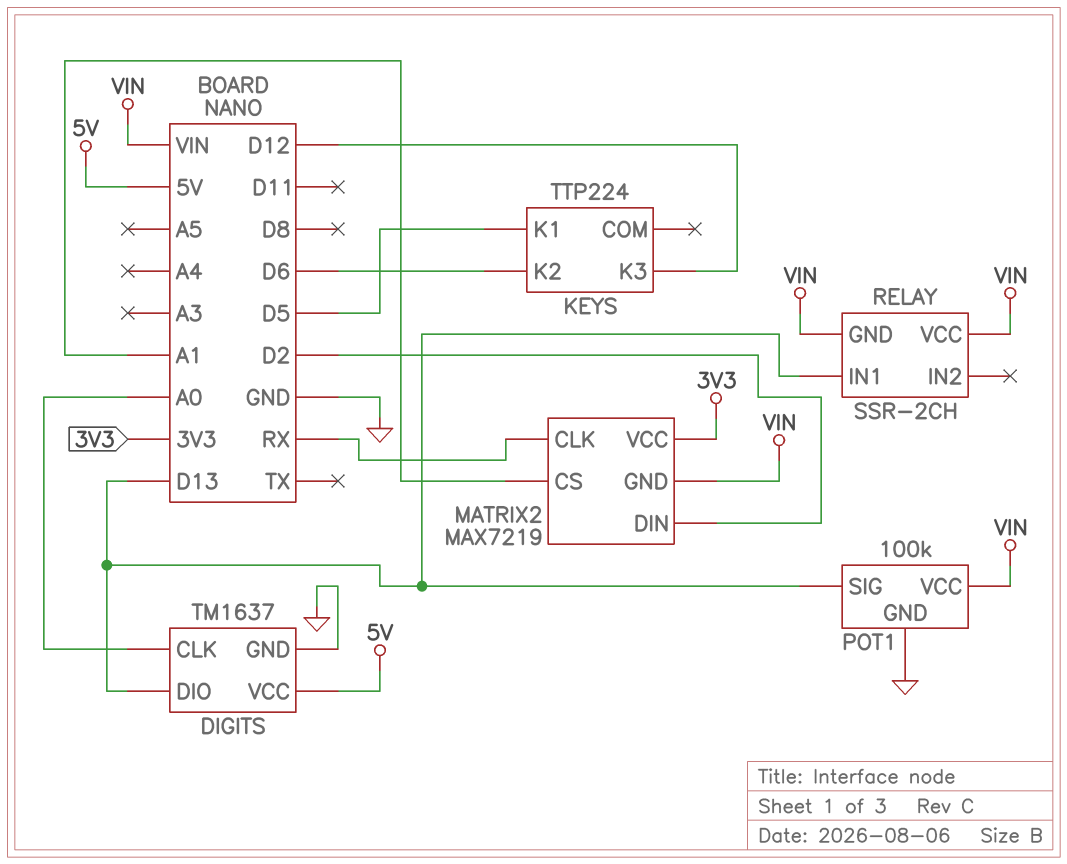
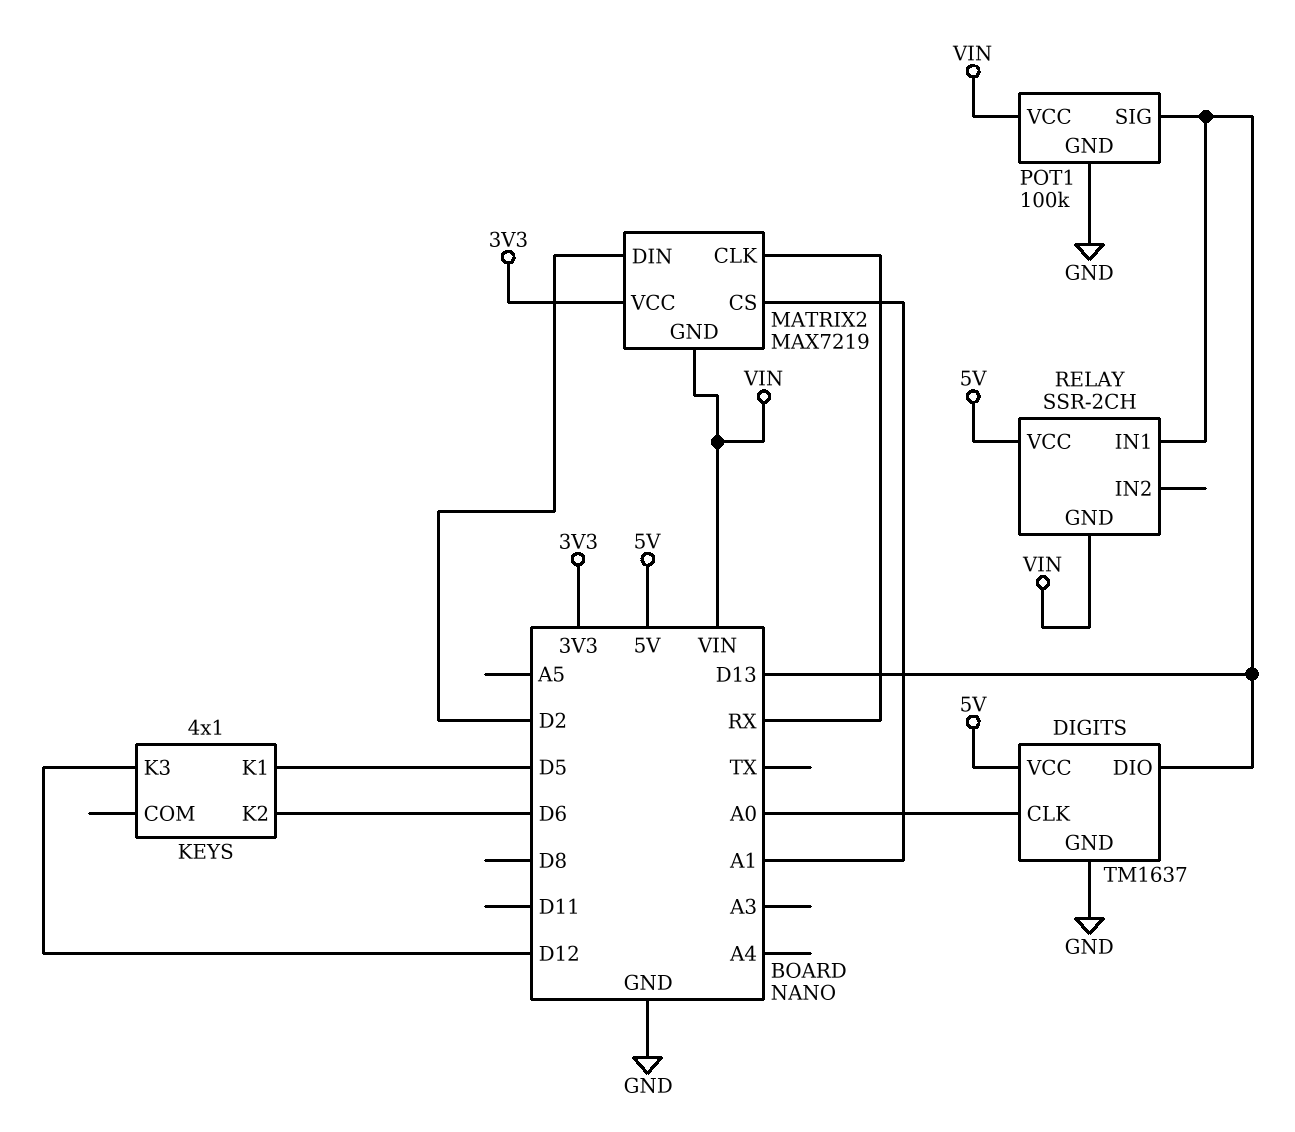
KEYS: TTP224 -> 4x1
RELAY pin VCC: VIN -> 5V

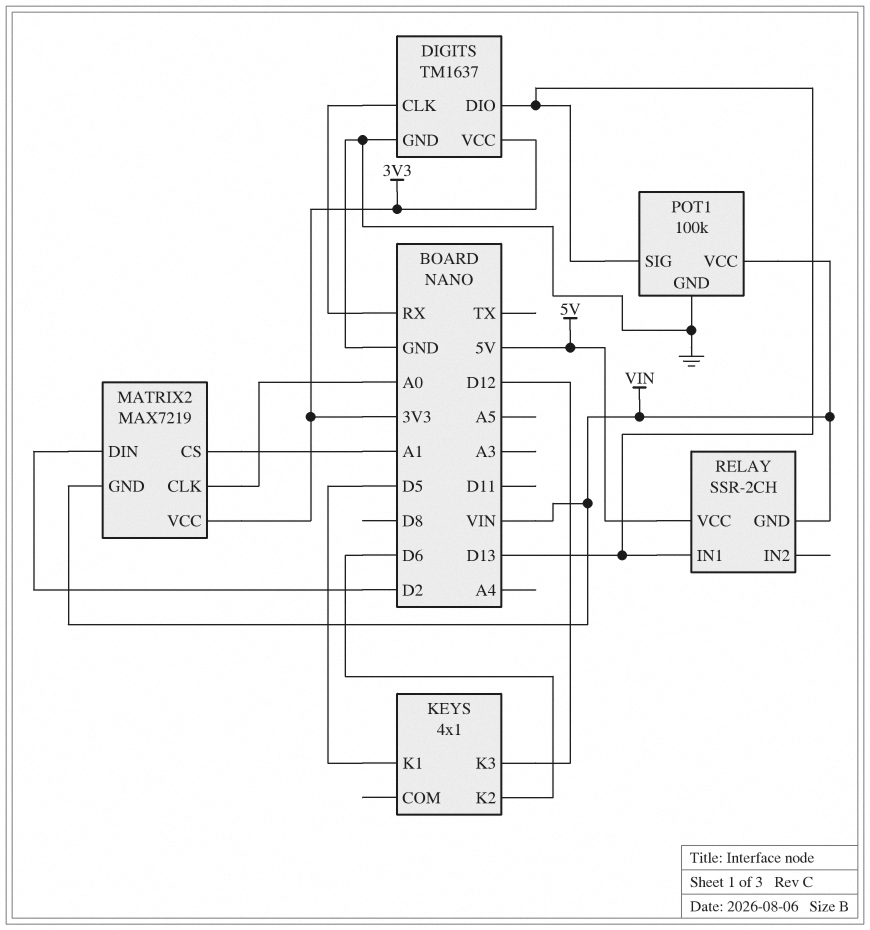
DIGITS pin CLK: A0 -> RX
DIGITS pin VCC: 5V -> 3V3
MATRIX2 pin CLK: RX -> A0

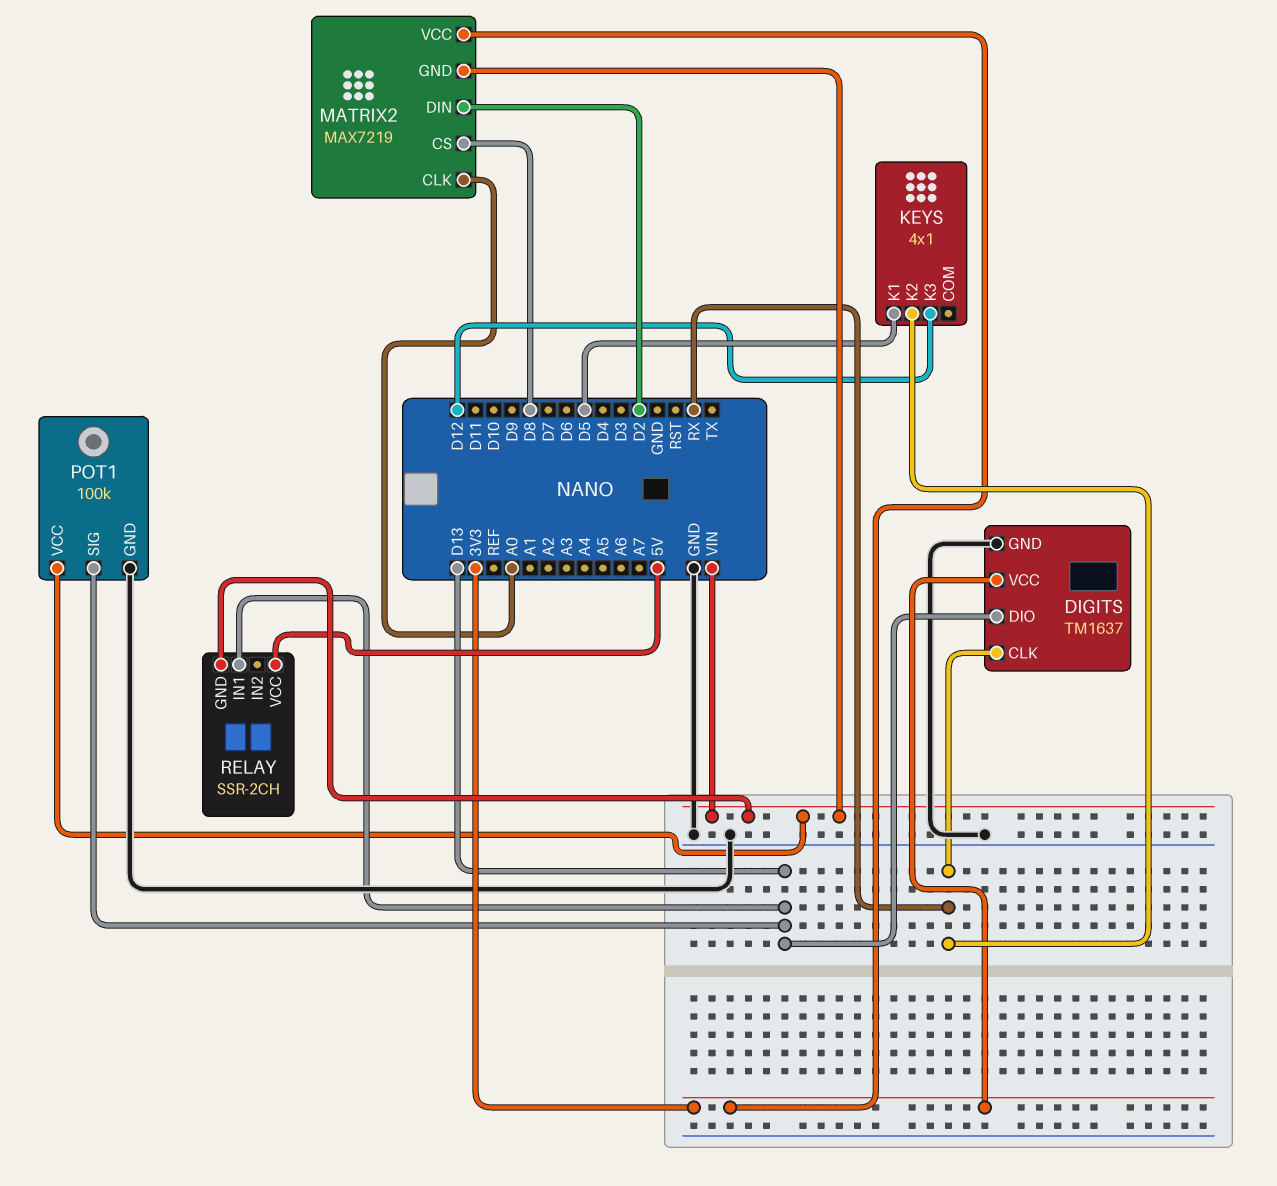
KEYS pin K2: D6 -> RX
MATRIX2 pin CS: A1 -> D8

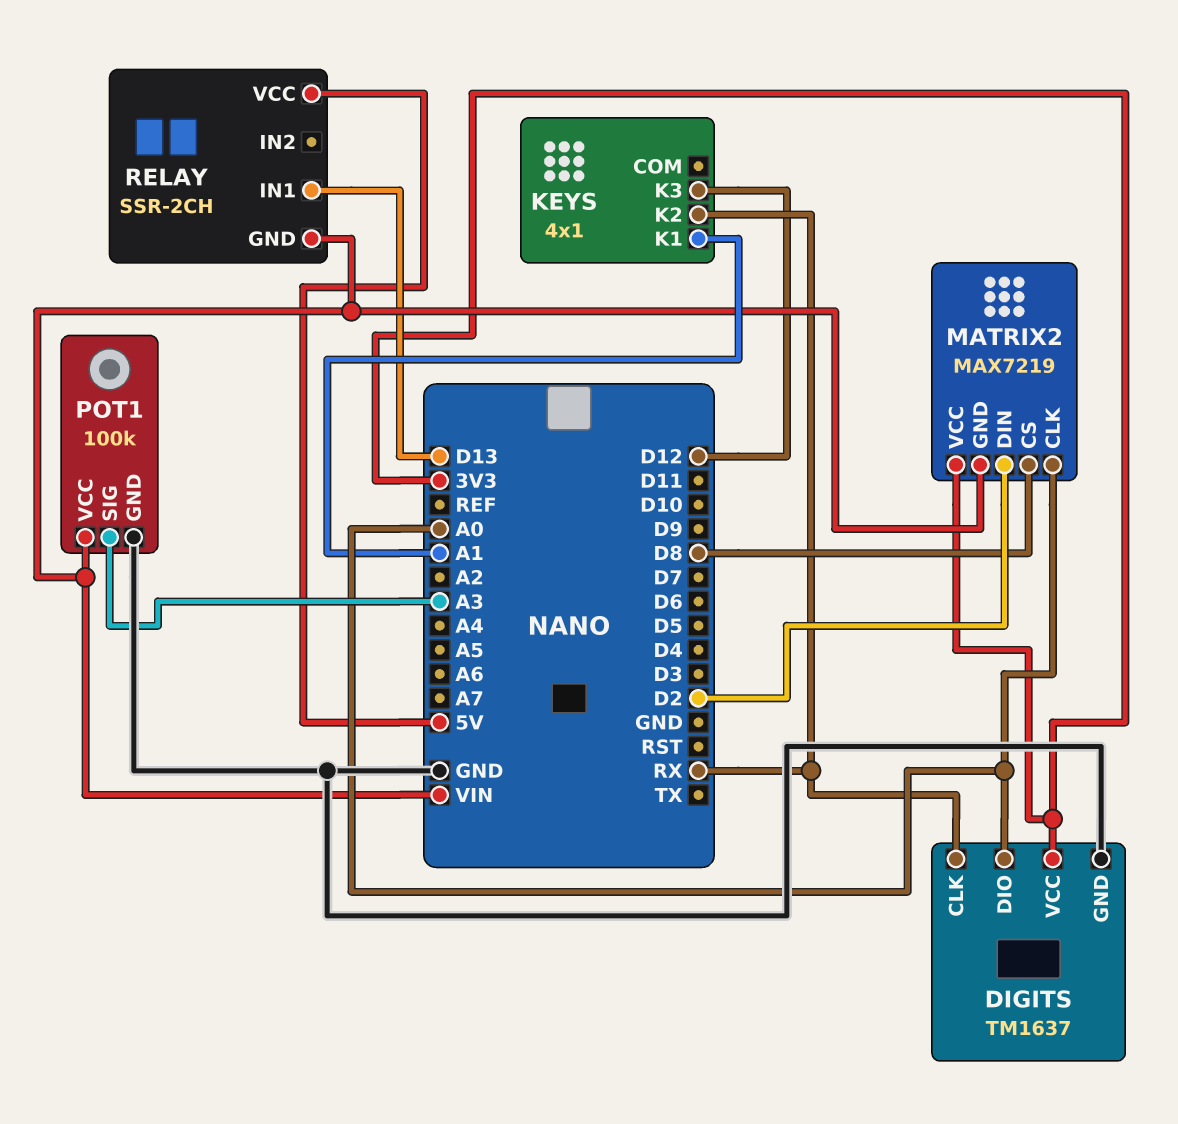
DIGITS pin DIO: D13 -> A0
KEYS pin K1: D5 -> A1
POT1 pin SIG: D13 -> A3

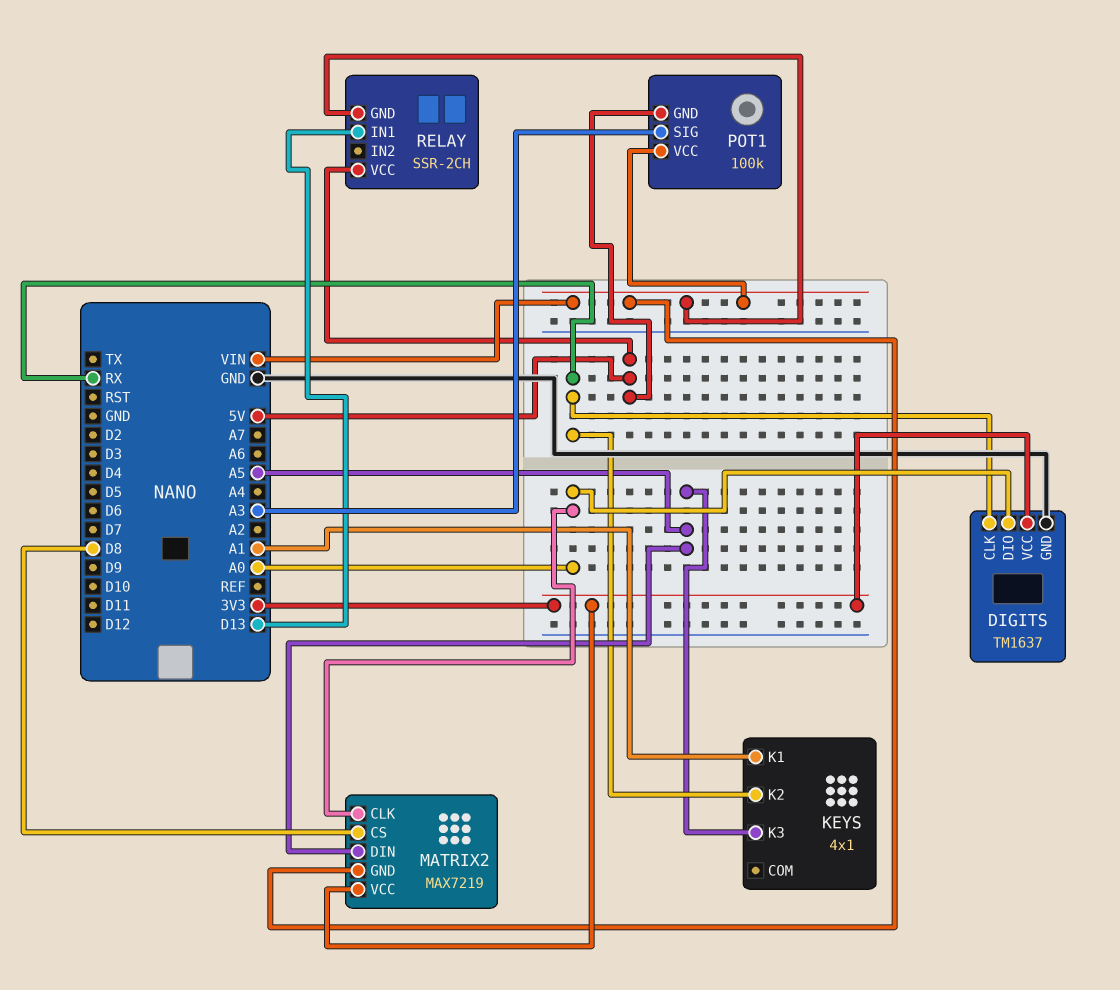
KEYS pin K3: D12 -> A5
MATRIX2 pin DIN: D2 -> A5
POT1 pin GND: GND -> 5V

